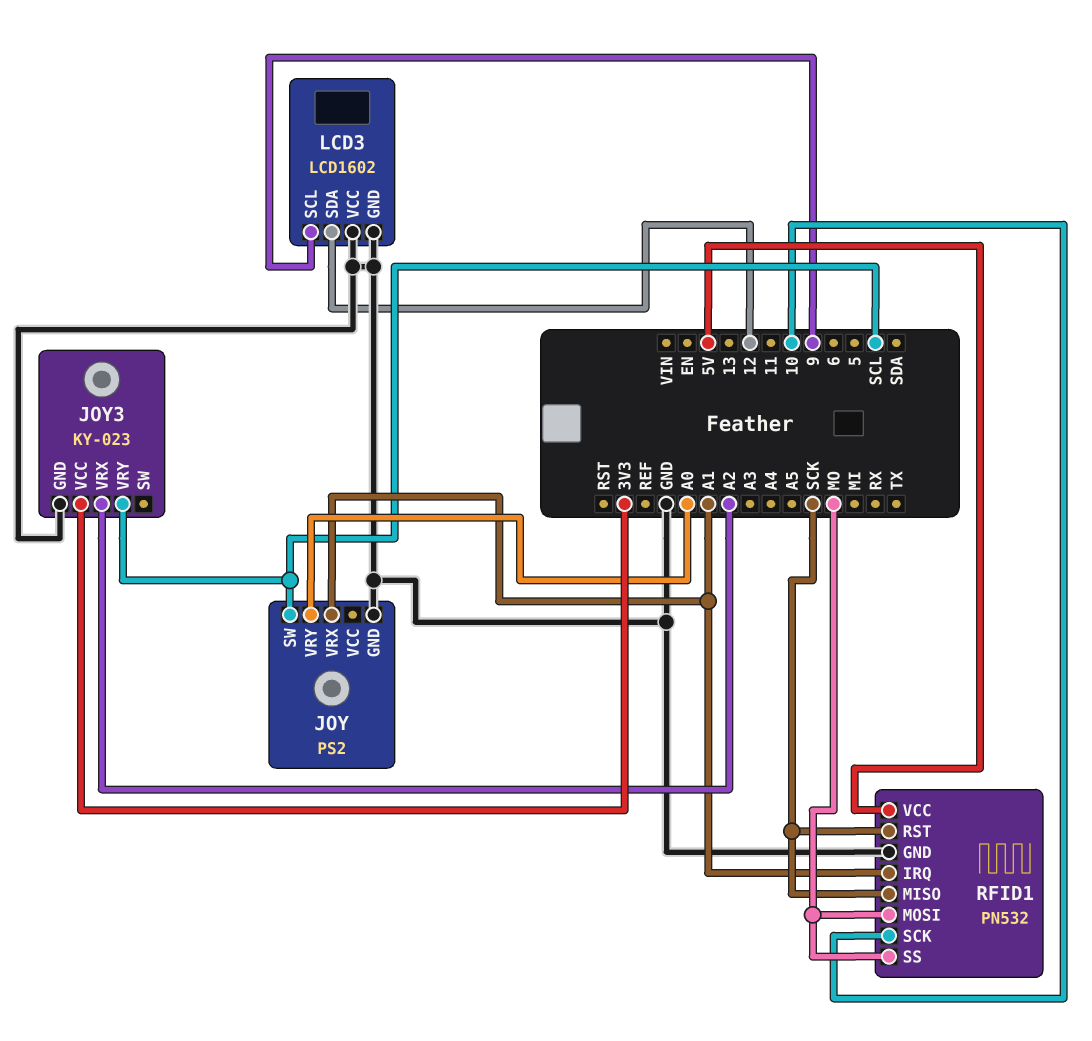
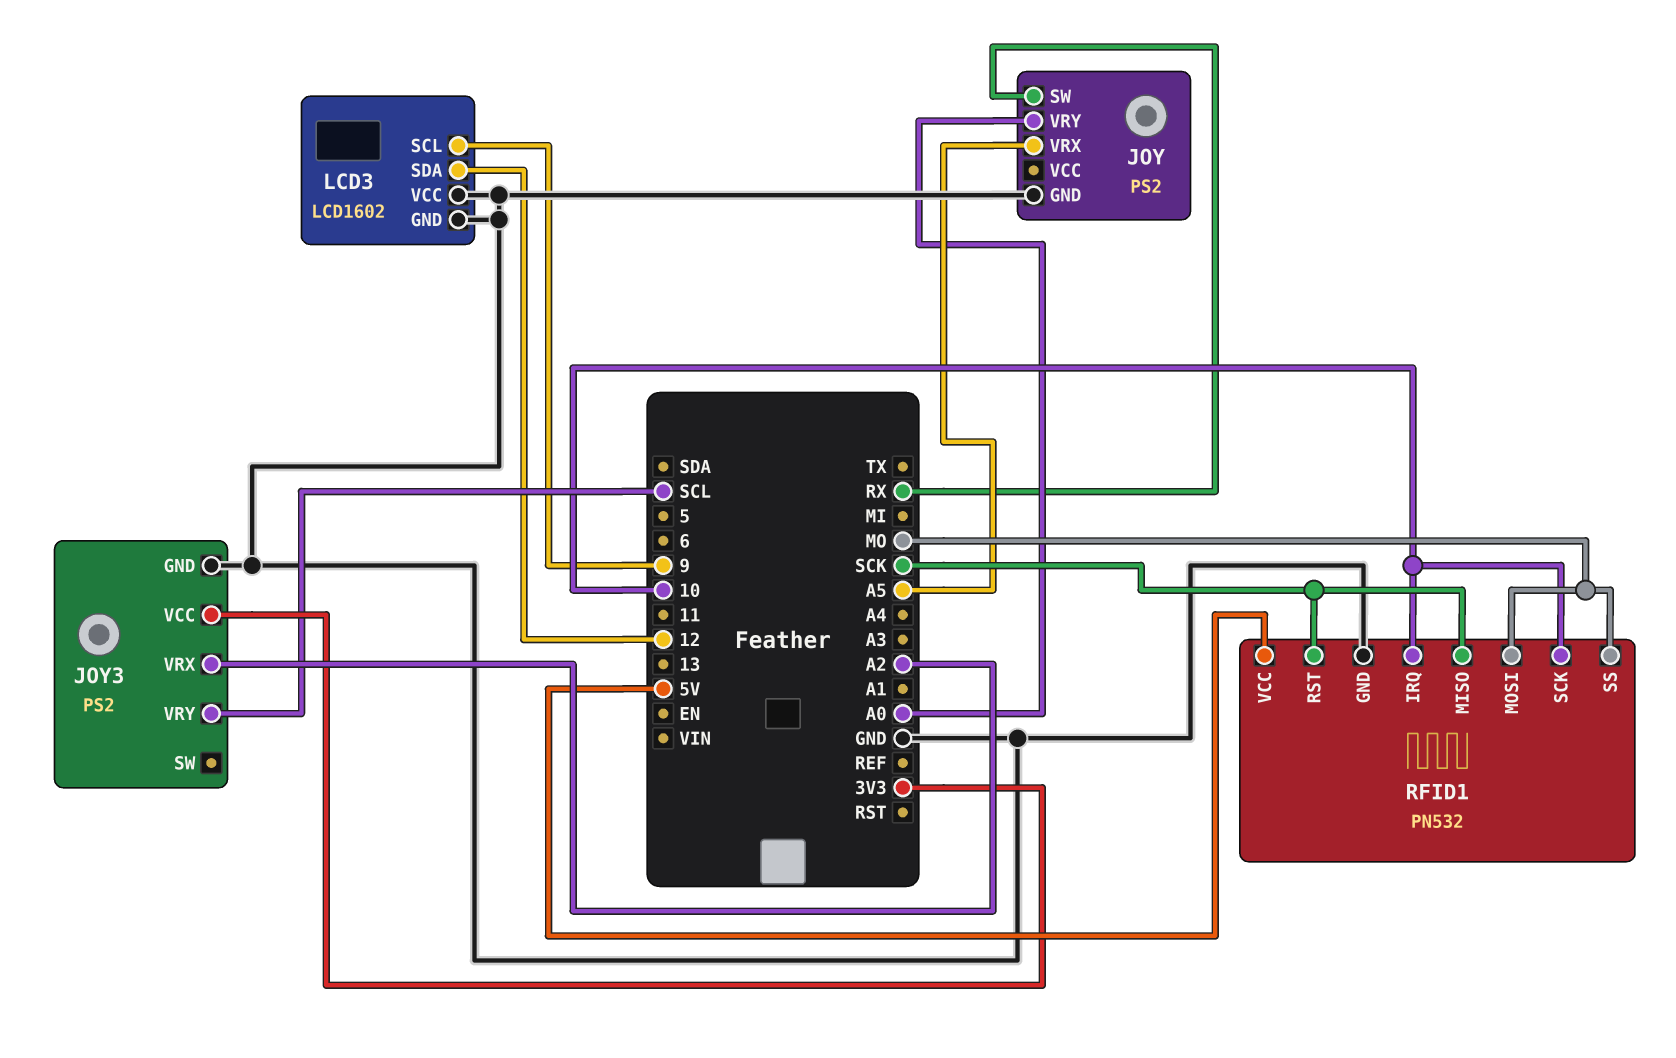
JOY pin SW: SCL -> RX
JOY pin VRX: A1 -> A5
JOY3: KY-023 -> PS2
RFID1 pin IRQ: A1 -> 10

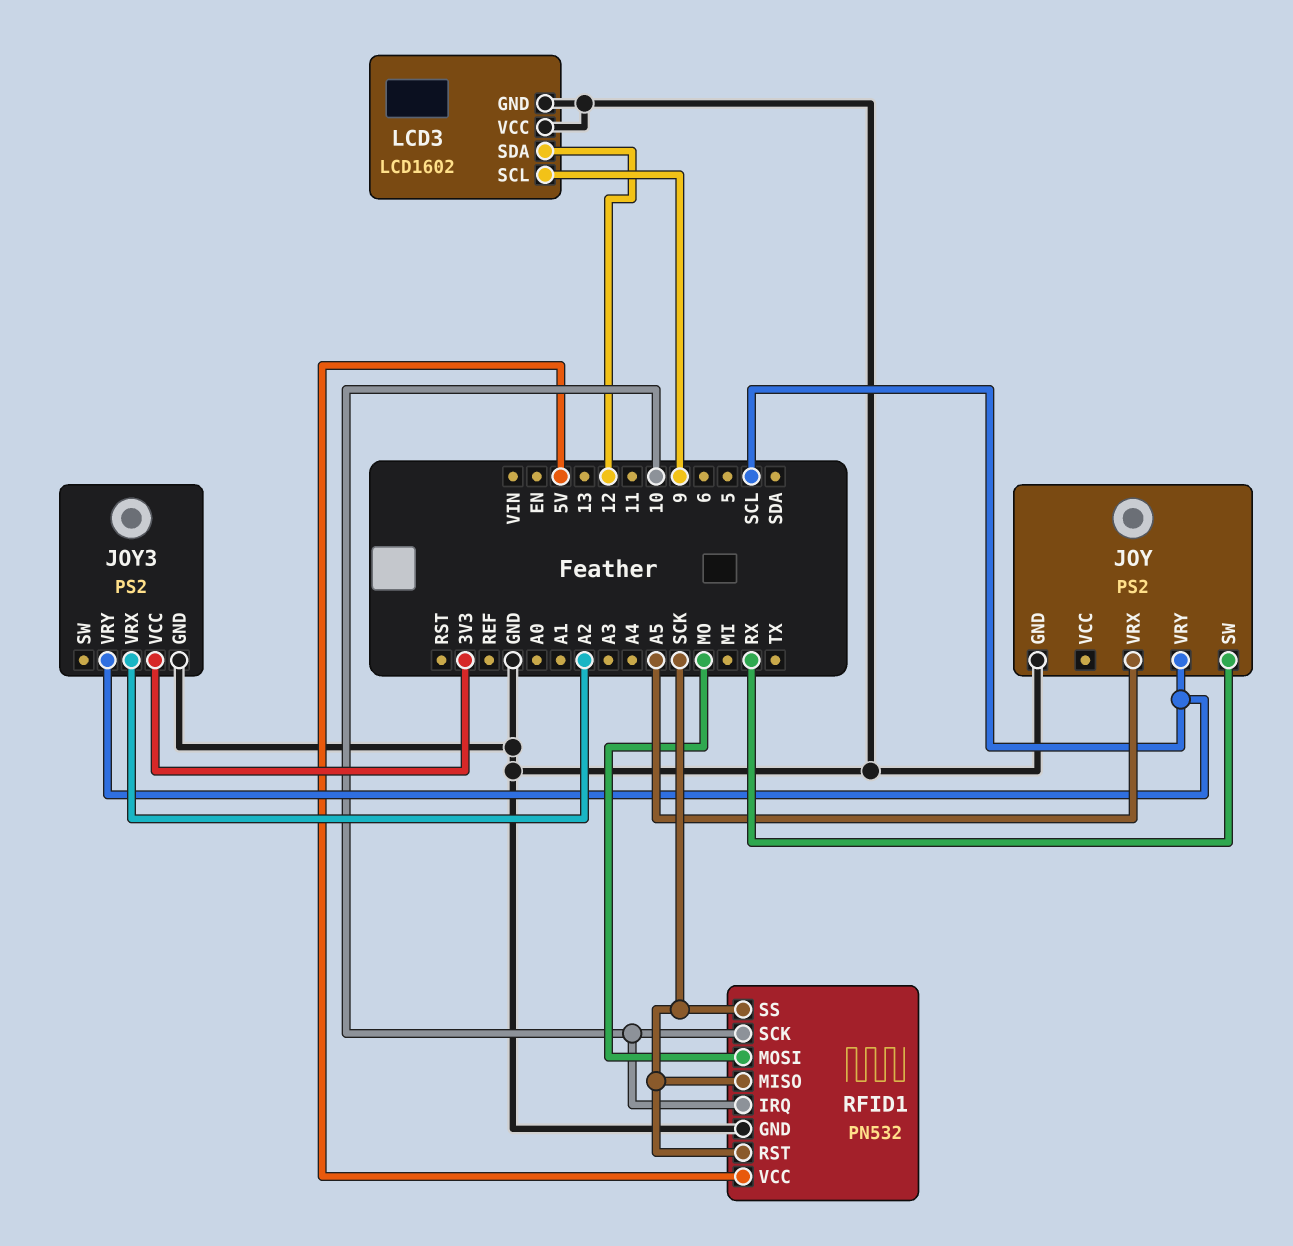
JOY pin VRY: A0 -> SCL
RFID1 pin SS: MO -> SCK

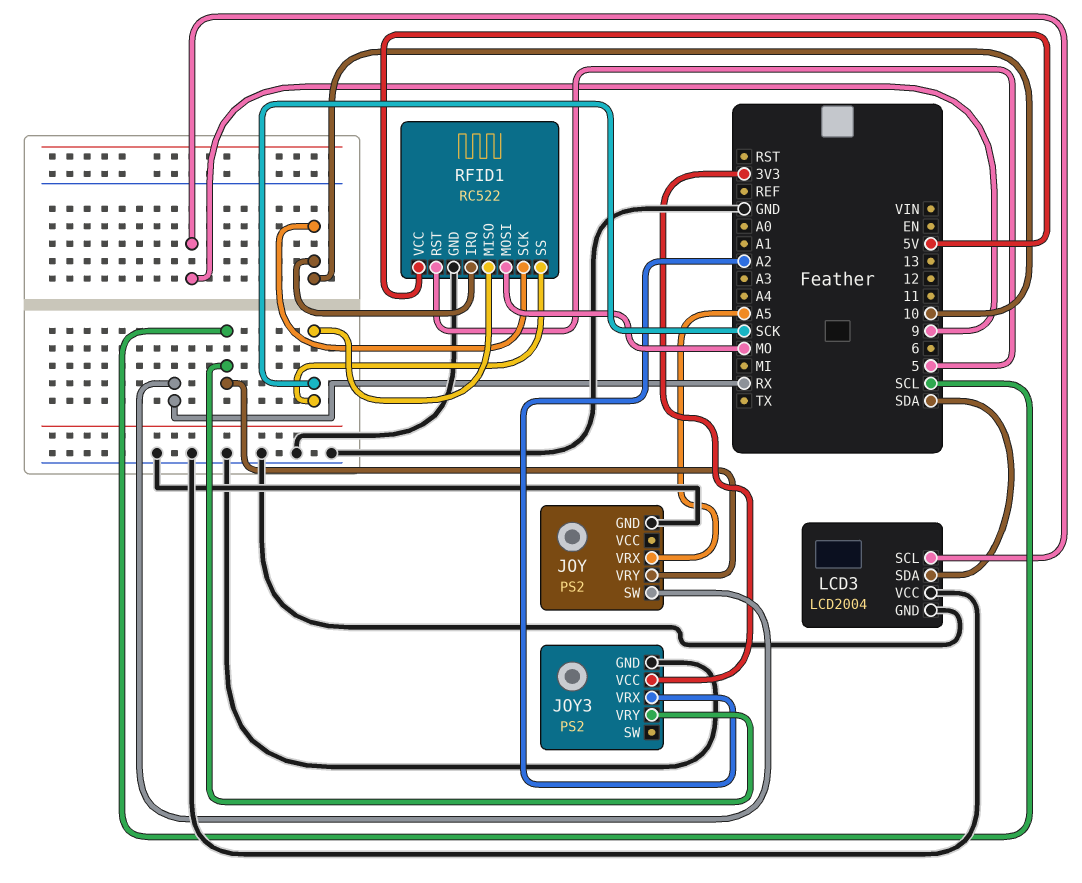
LCD3: LCD1602 -> LCD2004
LCD3 pin SDA: 12 -> SDA
RFID1: PN532 -> RC522
RFID1 pin RST: SCK -> 5

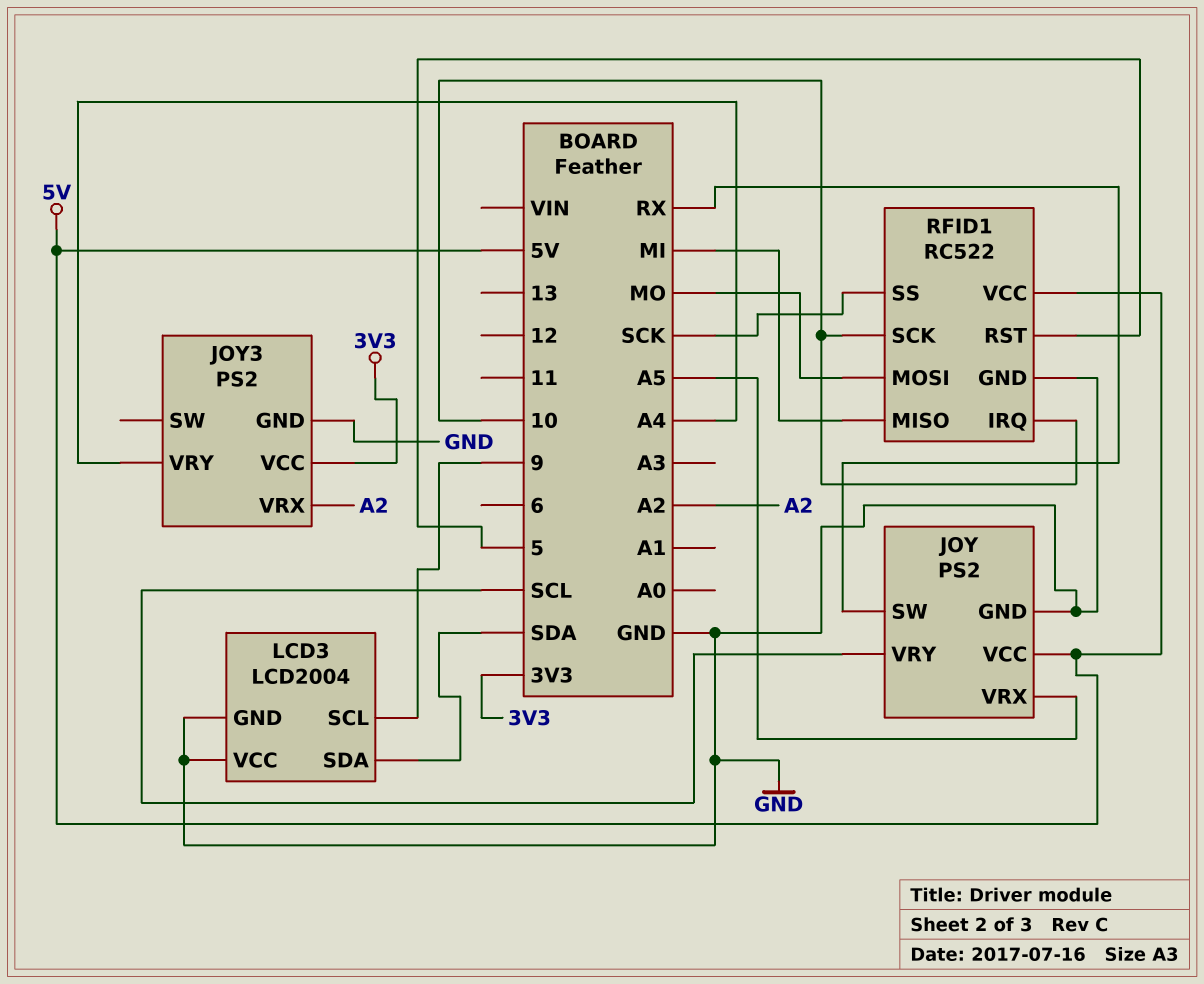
JOY pin VCC: none -> 5V
JOY3 pin VRY: SCL -> A4
RFID1 pin MISO: SCK -> MI

